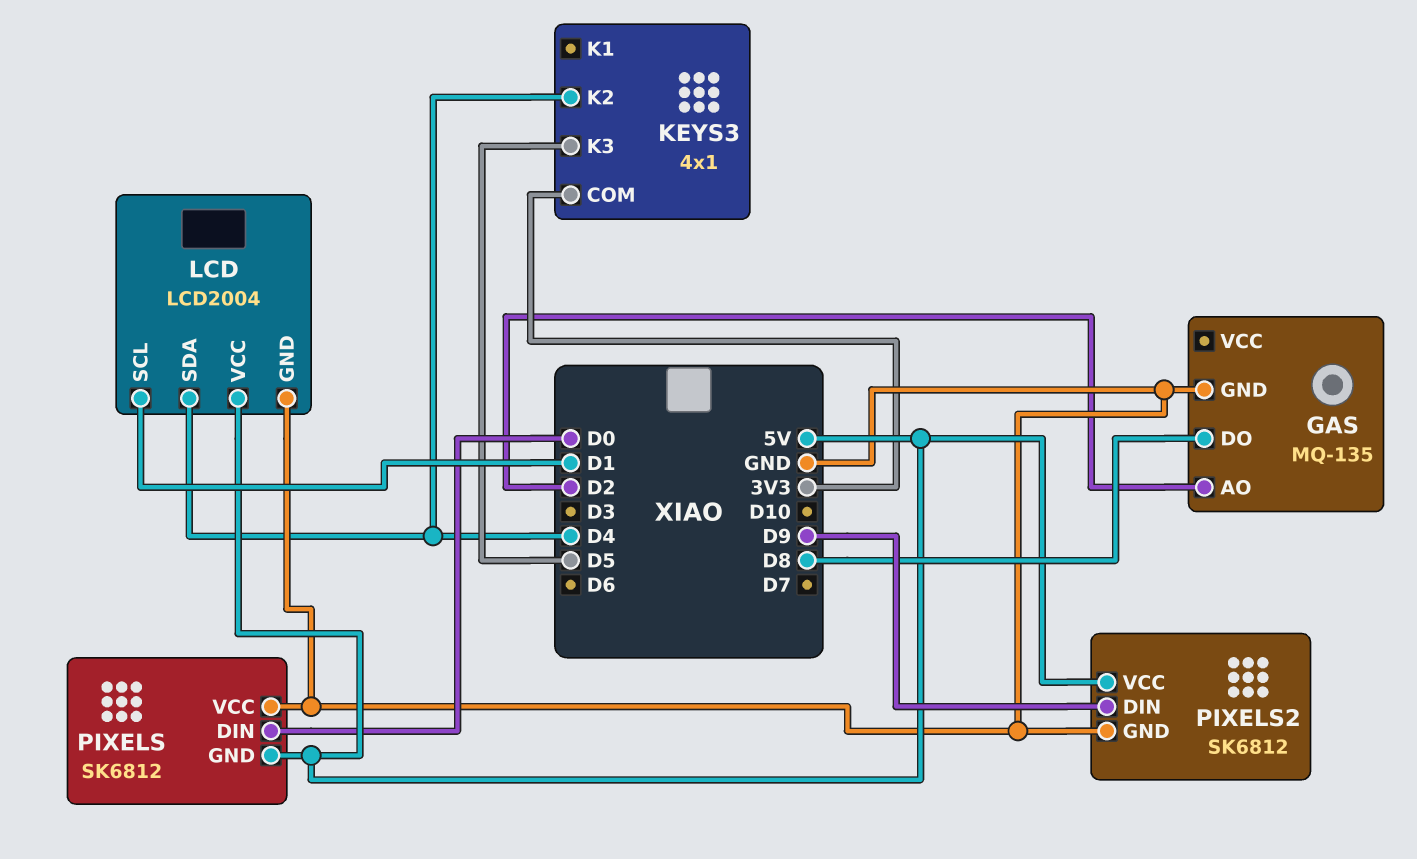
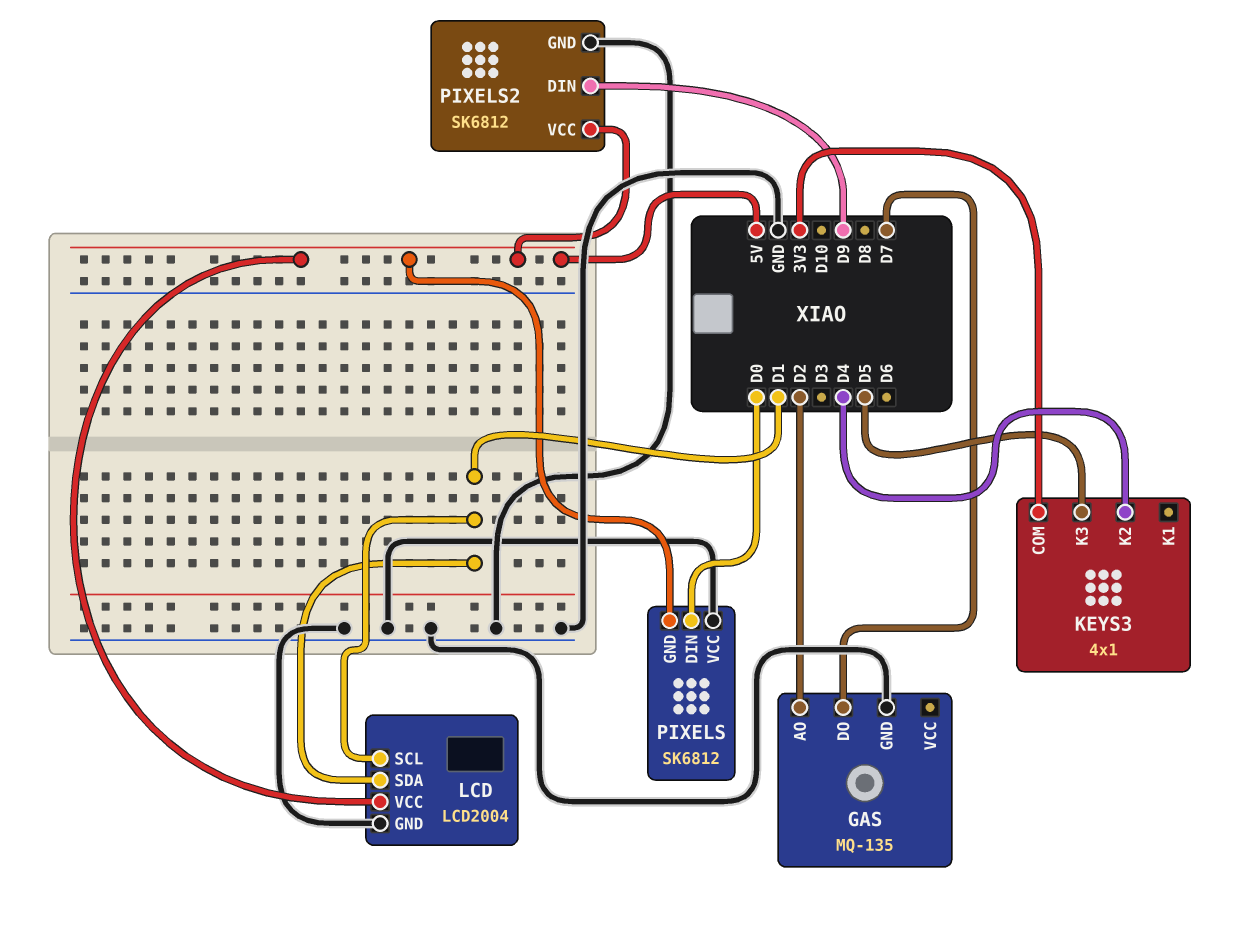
GAS pin DO: D8 -> D7
LCD pin SDA: D4 -> D1

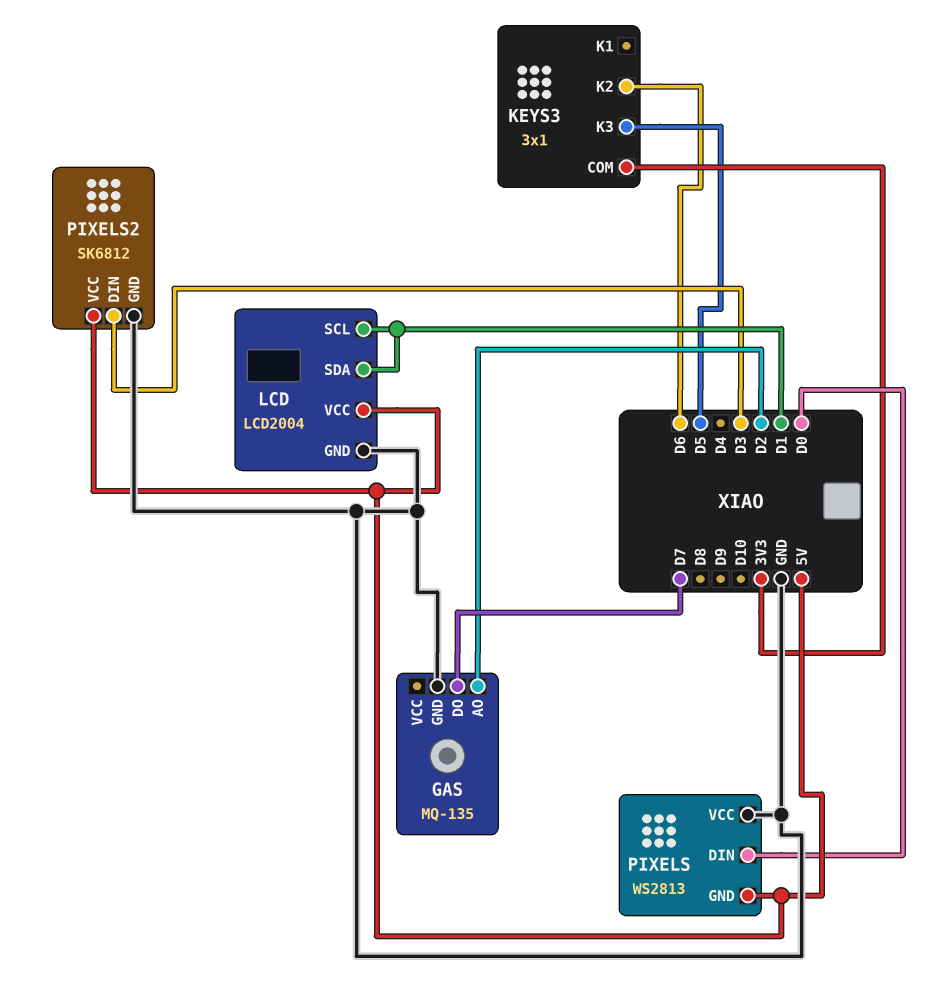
KEYS3: 4x1 -> 3x1
KEYS3 pin K2: D4 -> D6
PIXELS: SK6812 -> WS2813
PIXELS2 pin DIN: D9 -> D3

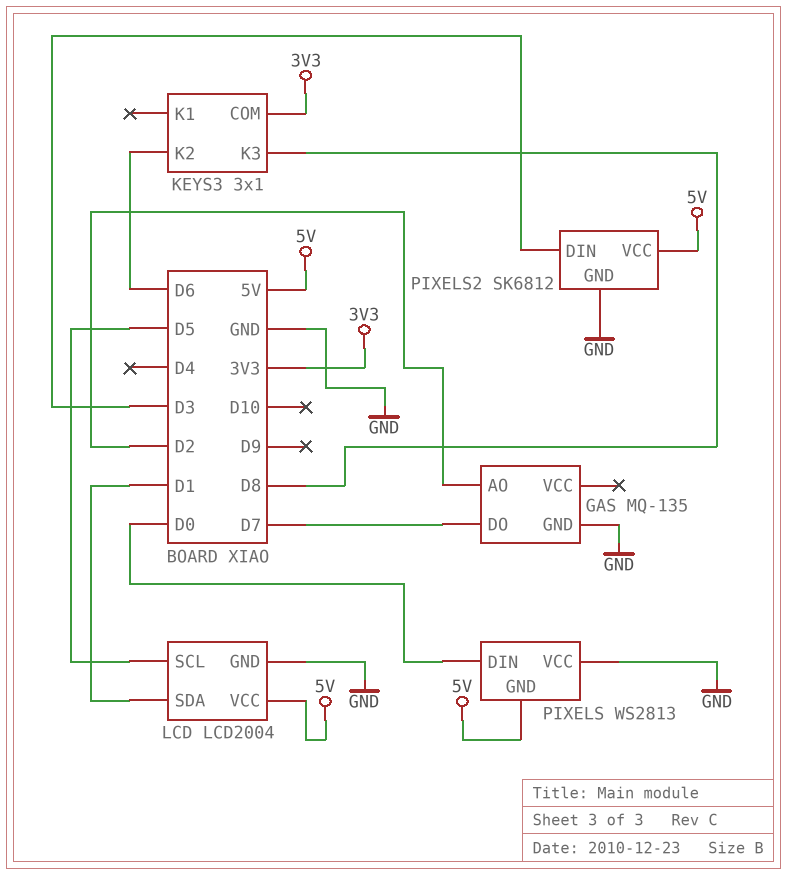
KEYS3 pin K3: D5 -> D8
LCD pin SCL: D1 -> D5

